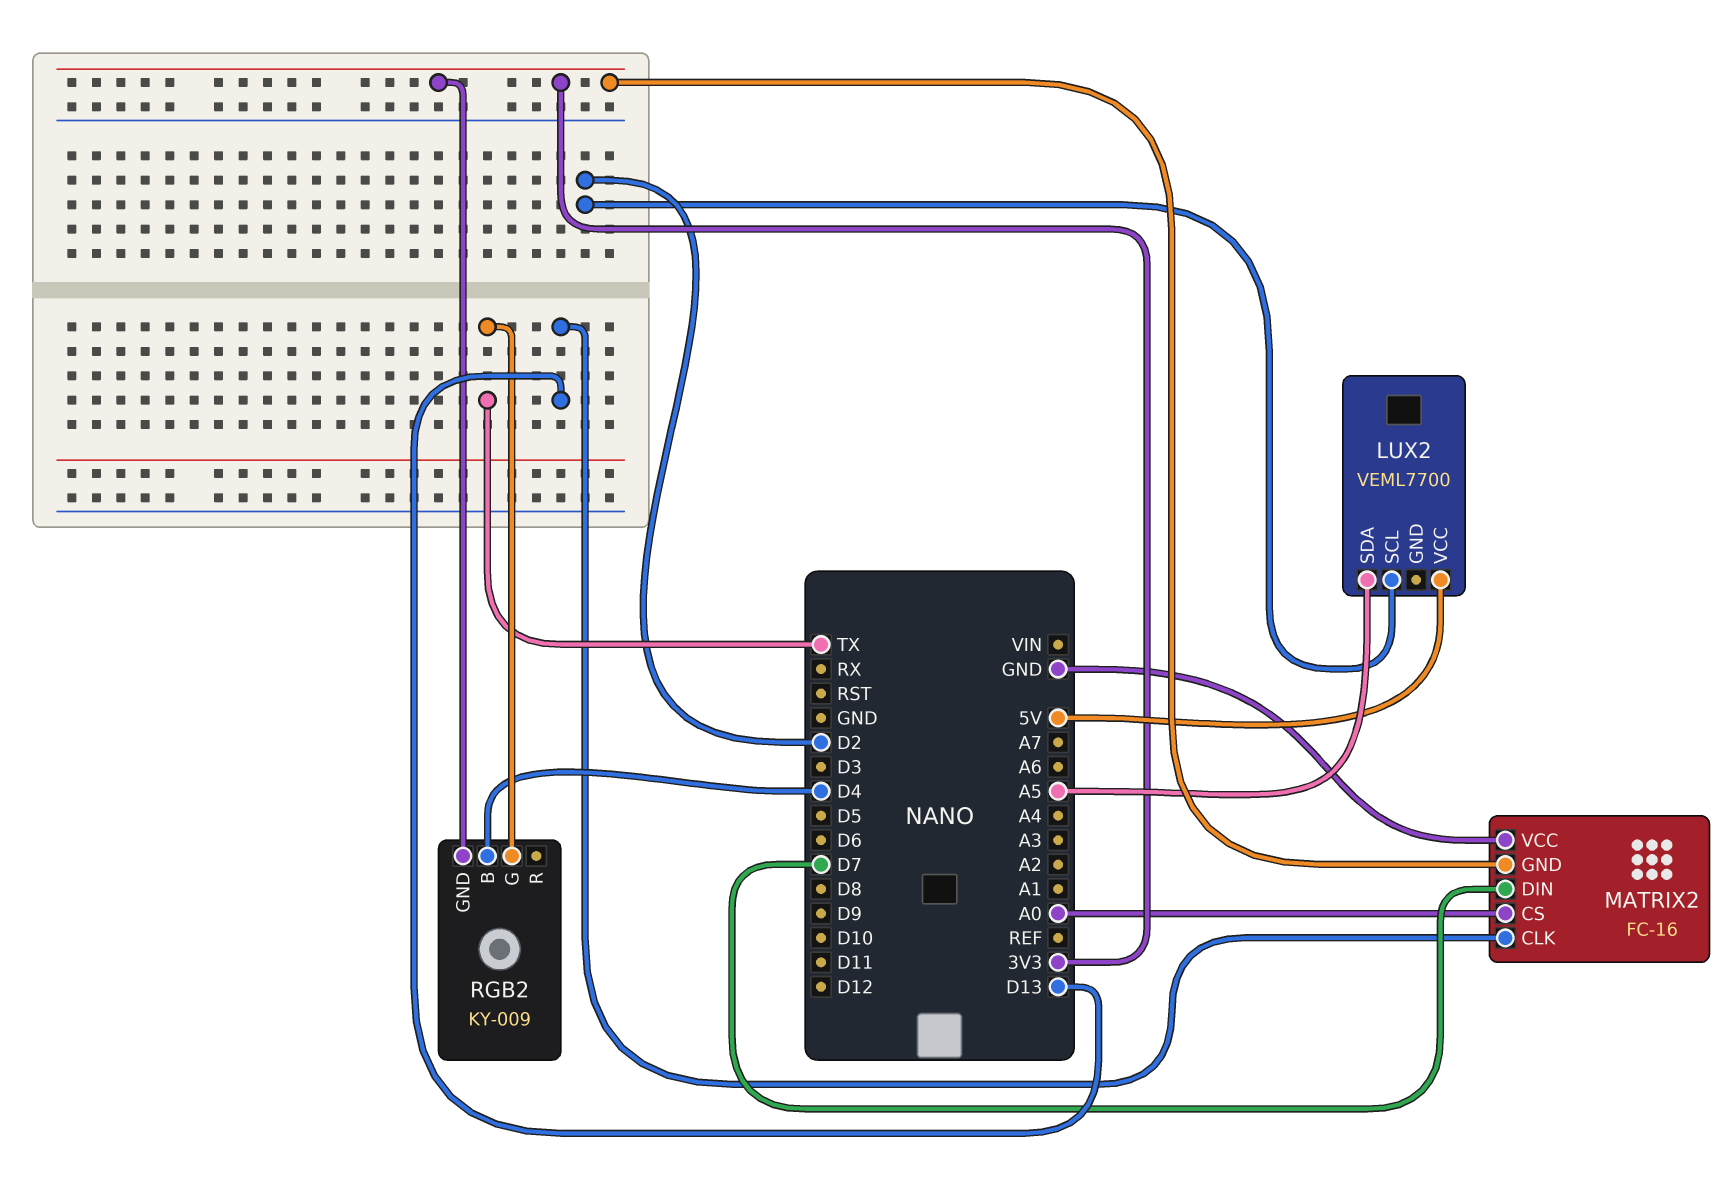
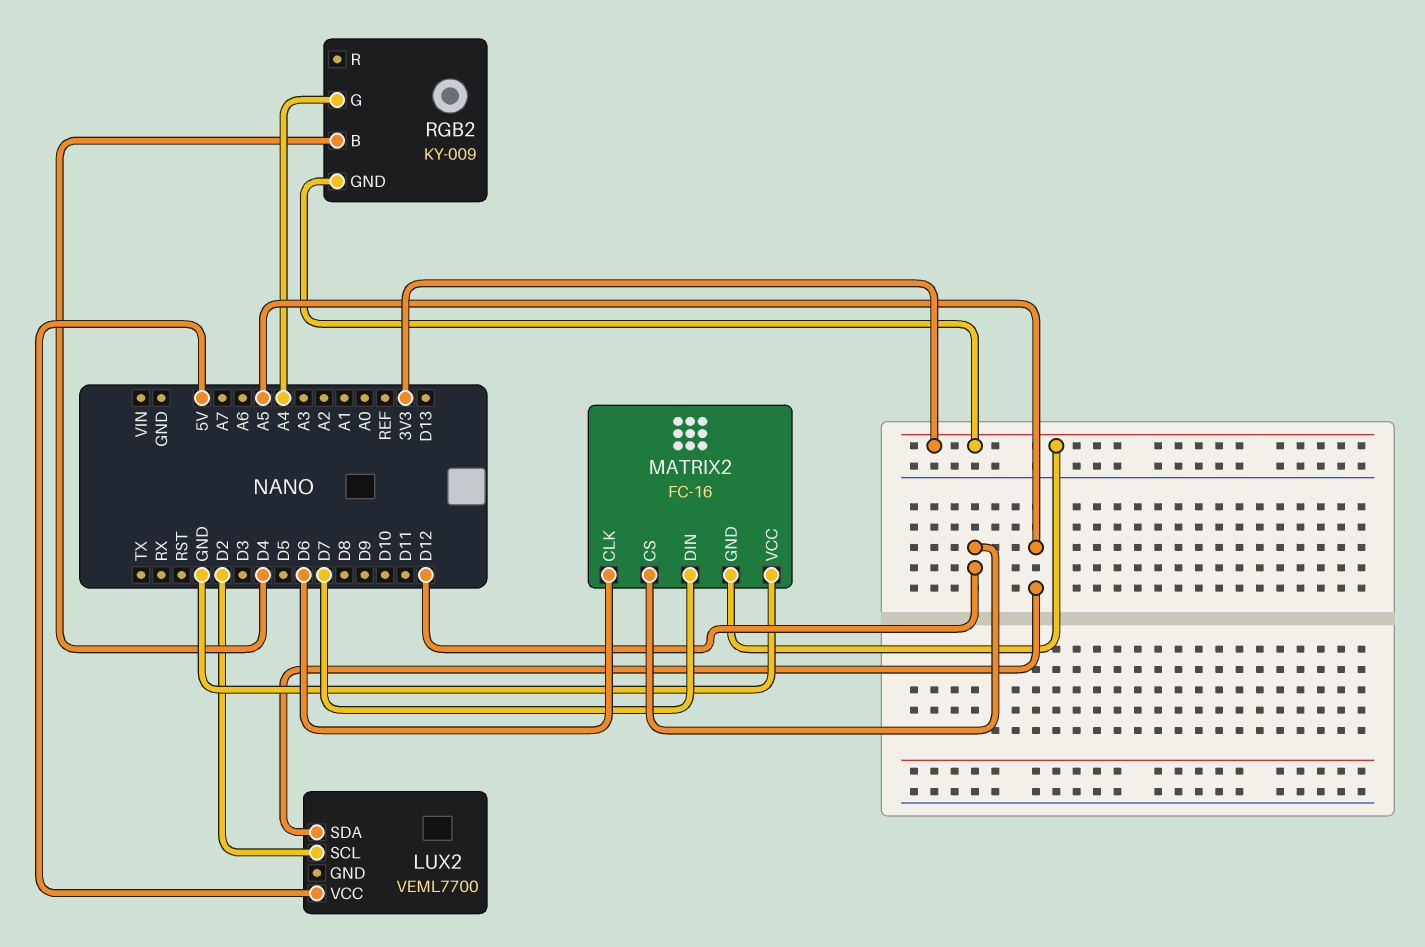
MATRIX2 pin CLK: D13 -> D6
MATRIX2 pin CS: A0 -> D12
RGB2 pin G: TX -> A4

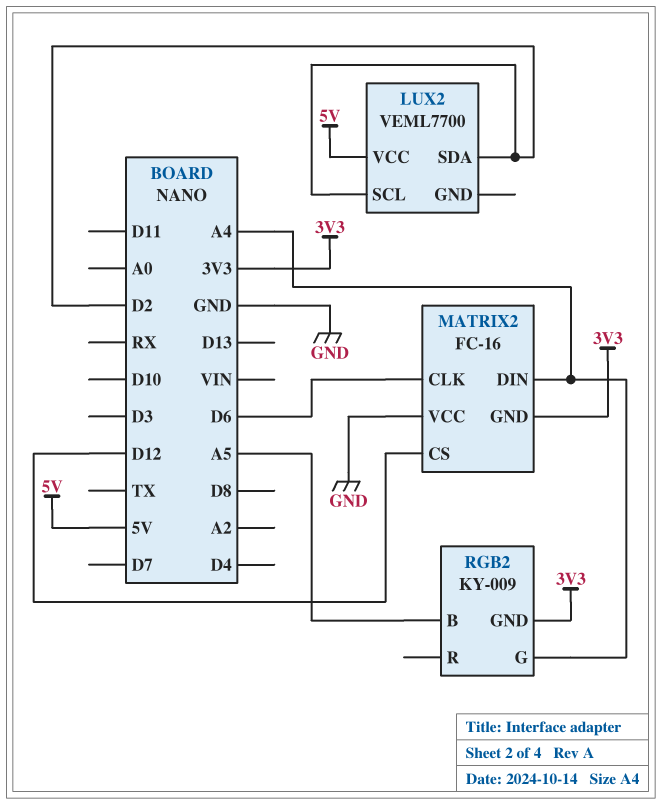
LUX2 pin SDA: A5 -> D2
MATRIX2 pin DIN: D7 -> A4
RGB2 pin B: D4 -> A5

